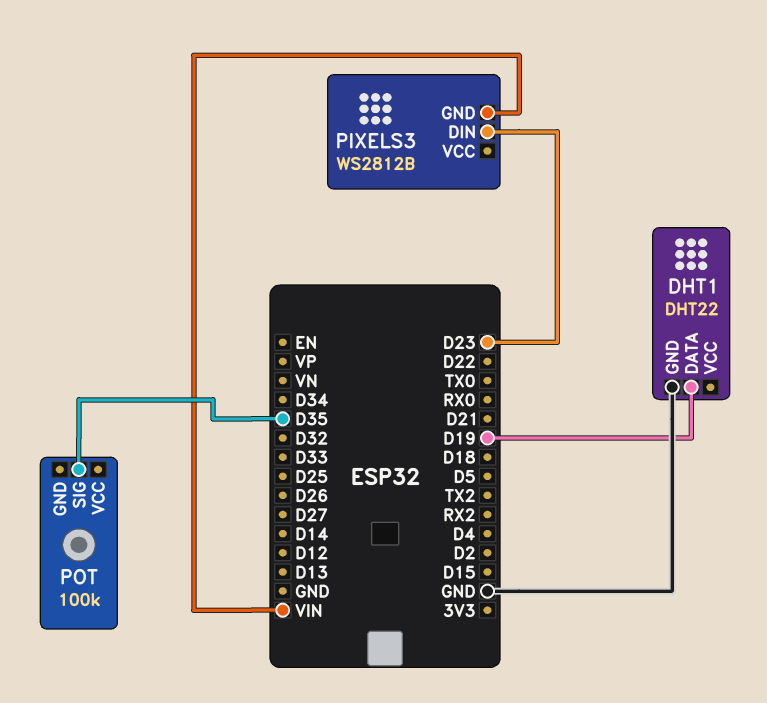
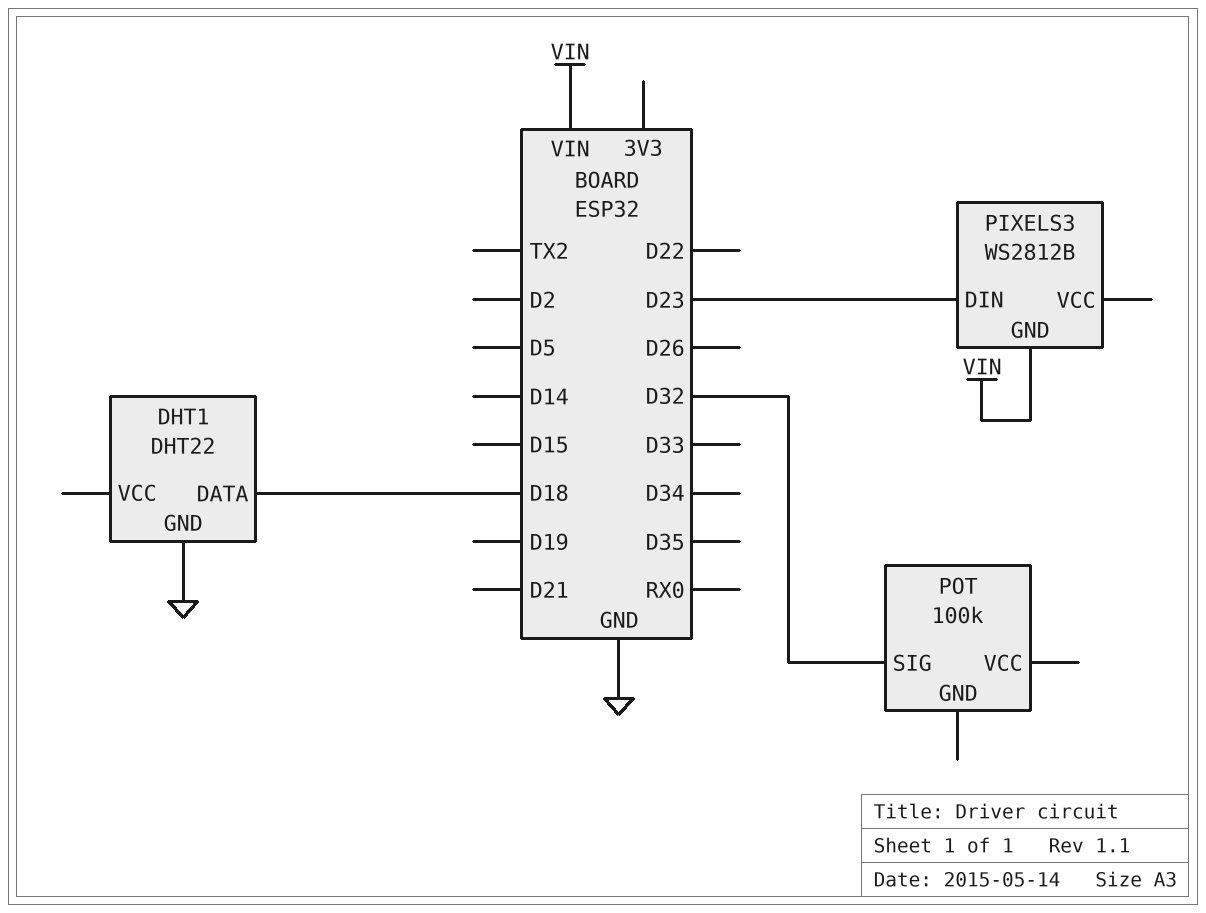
DHT1 pin DATA: D19 -> D18
POT pin SIG: D35 -> D32

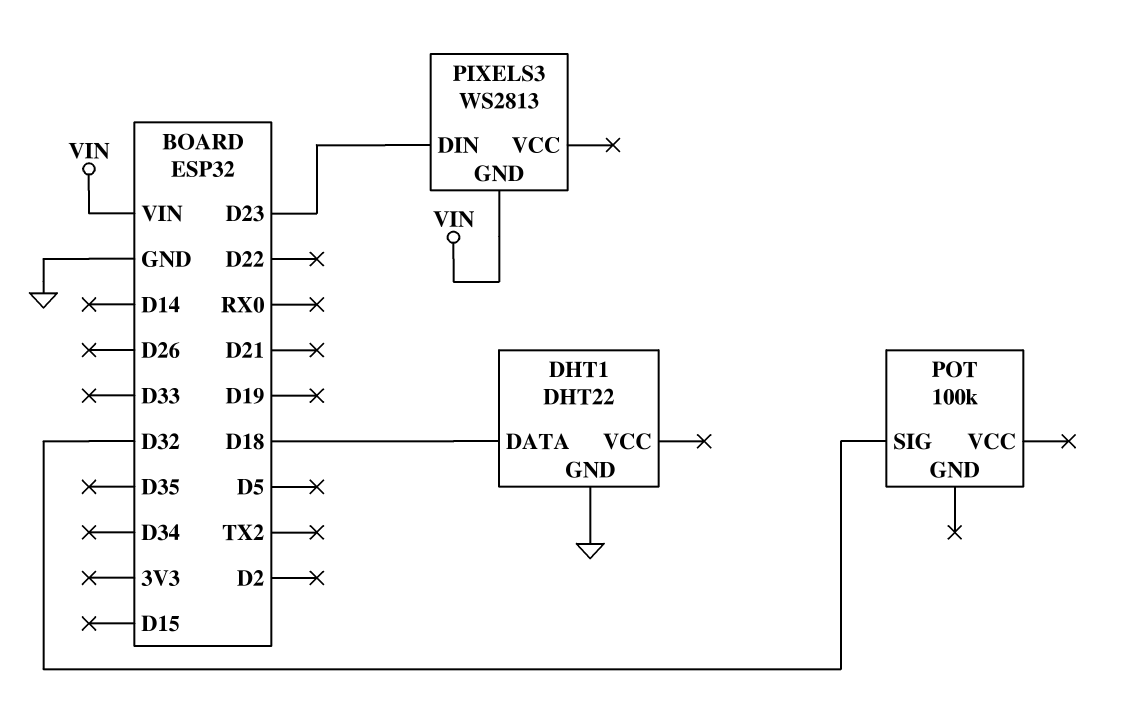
PIXELS3: WS2812B -> WS2813

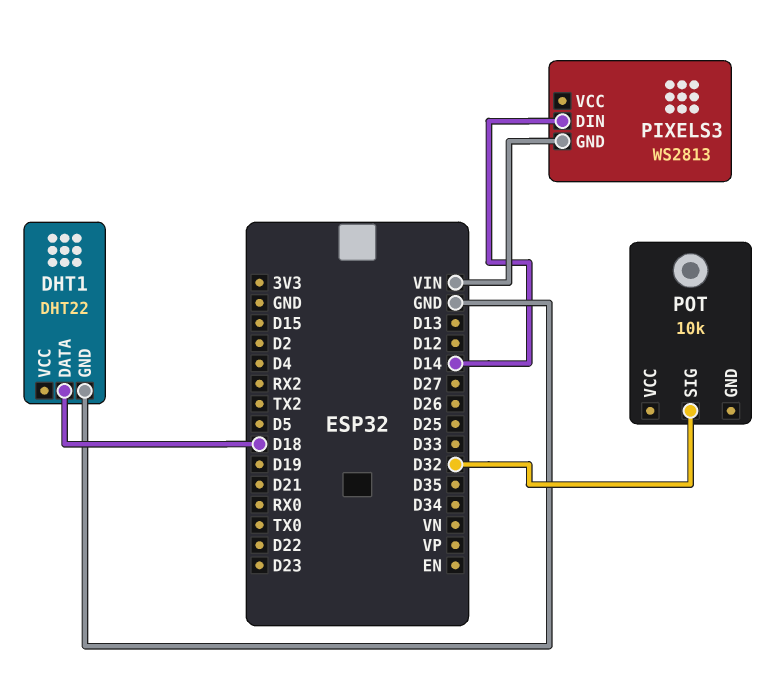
PIXELS3 pin DIN: D23 -> D14
POT: 100k -> 10k

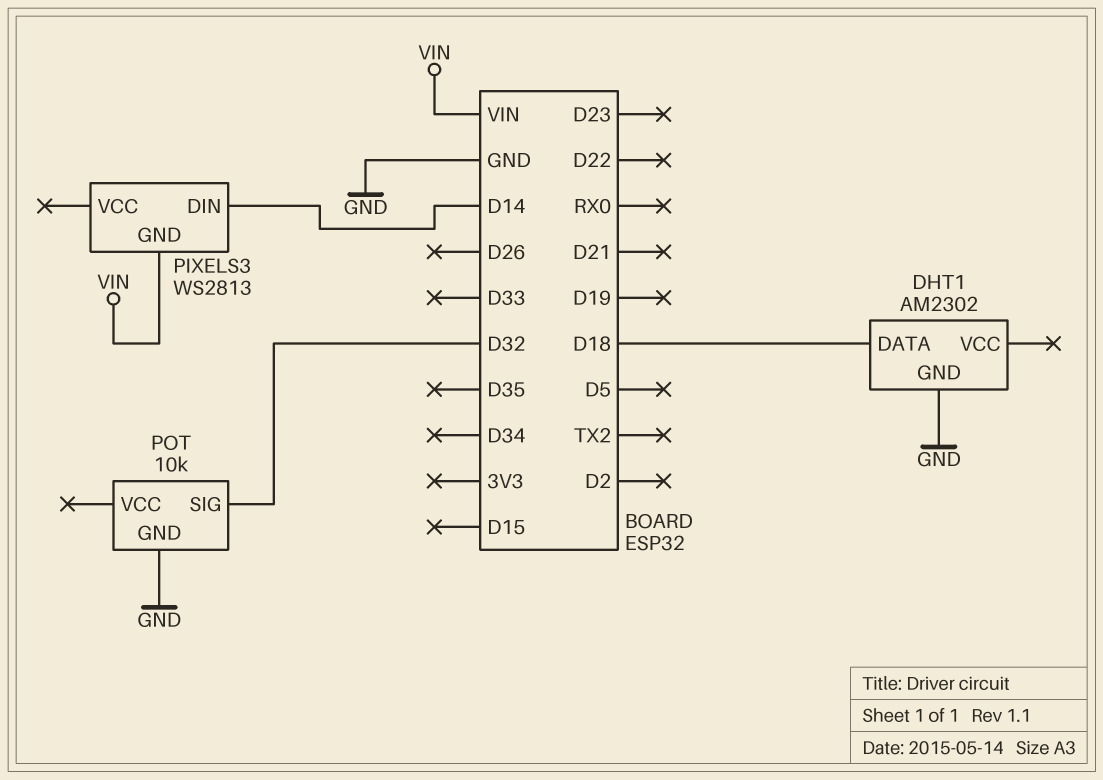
DHT1: DHT22 -> AM2302
POT pin GND: none -> GND

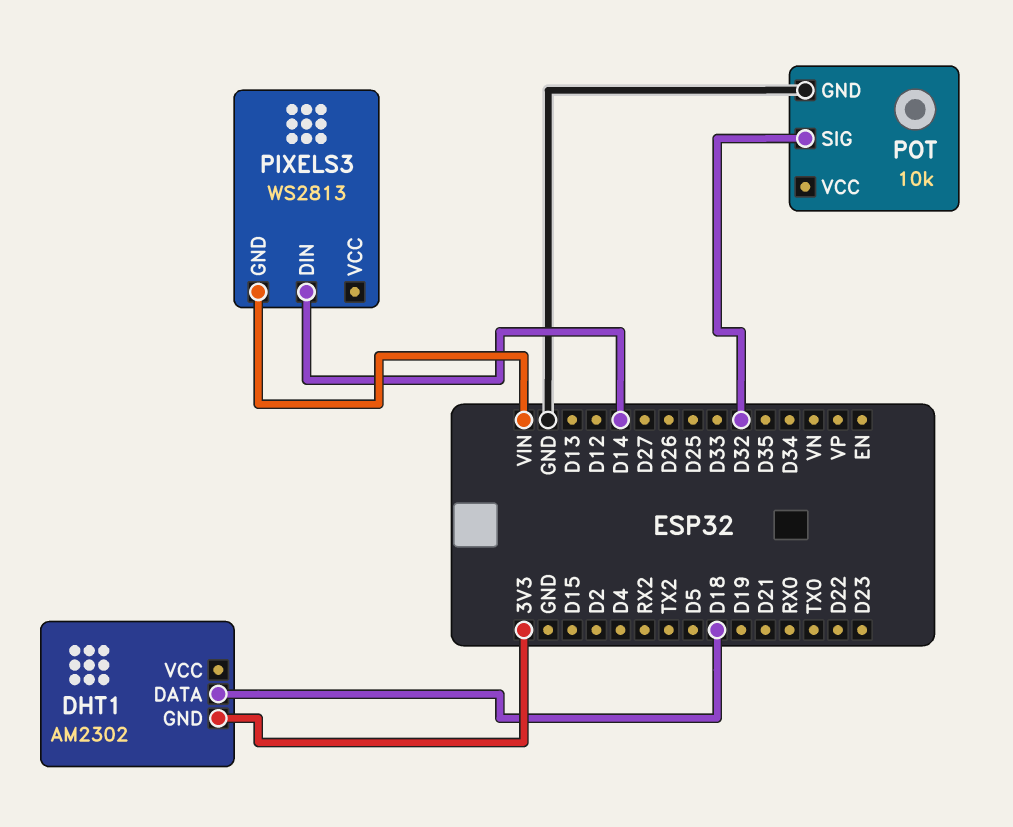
DHT1 pin GND: GND -> 3V3

